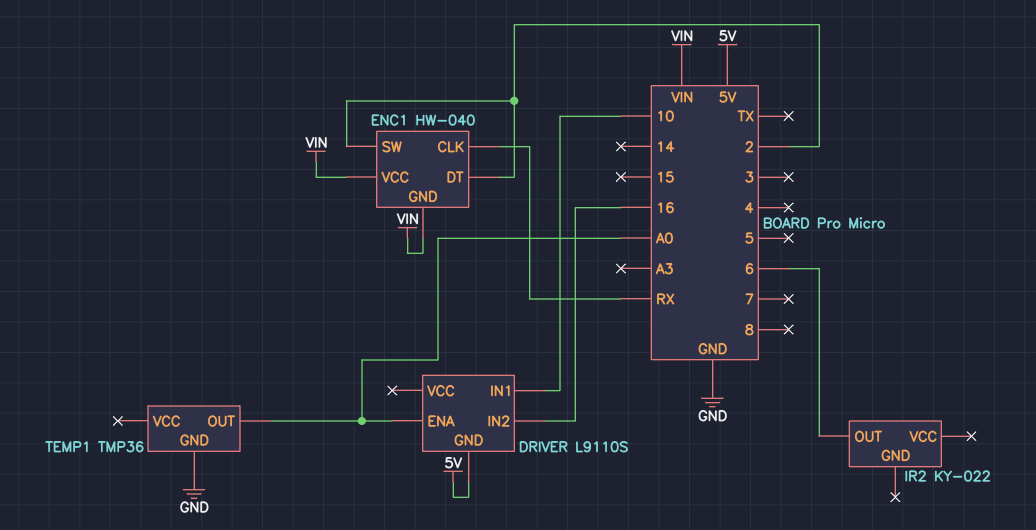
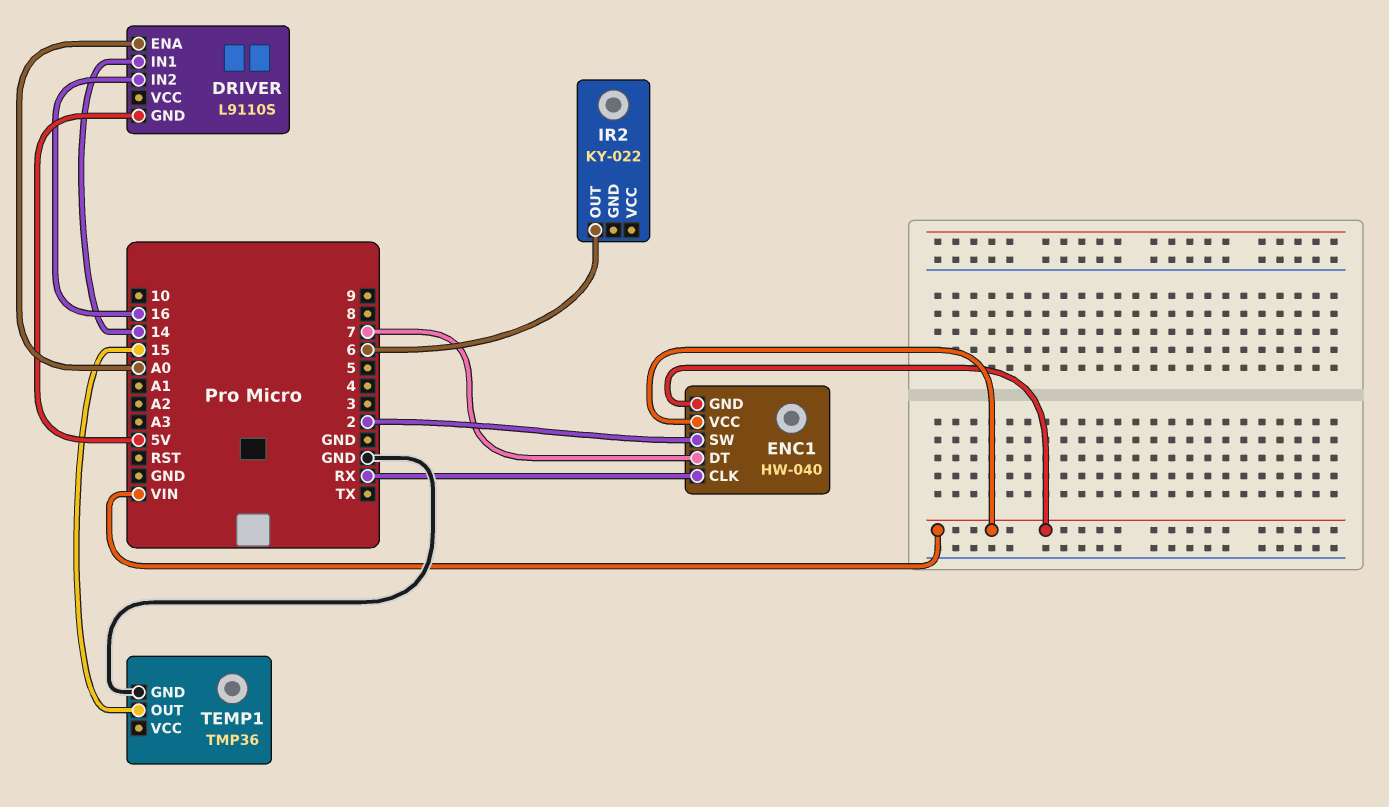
DRIVER pin IN1: 10 -> 14
ENC1 pin DT: 2 -> 7
TEMP1 pin OUT: A0 -> 15

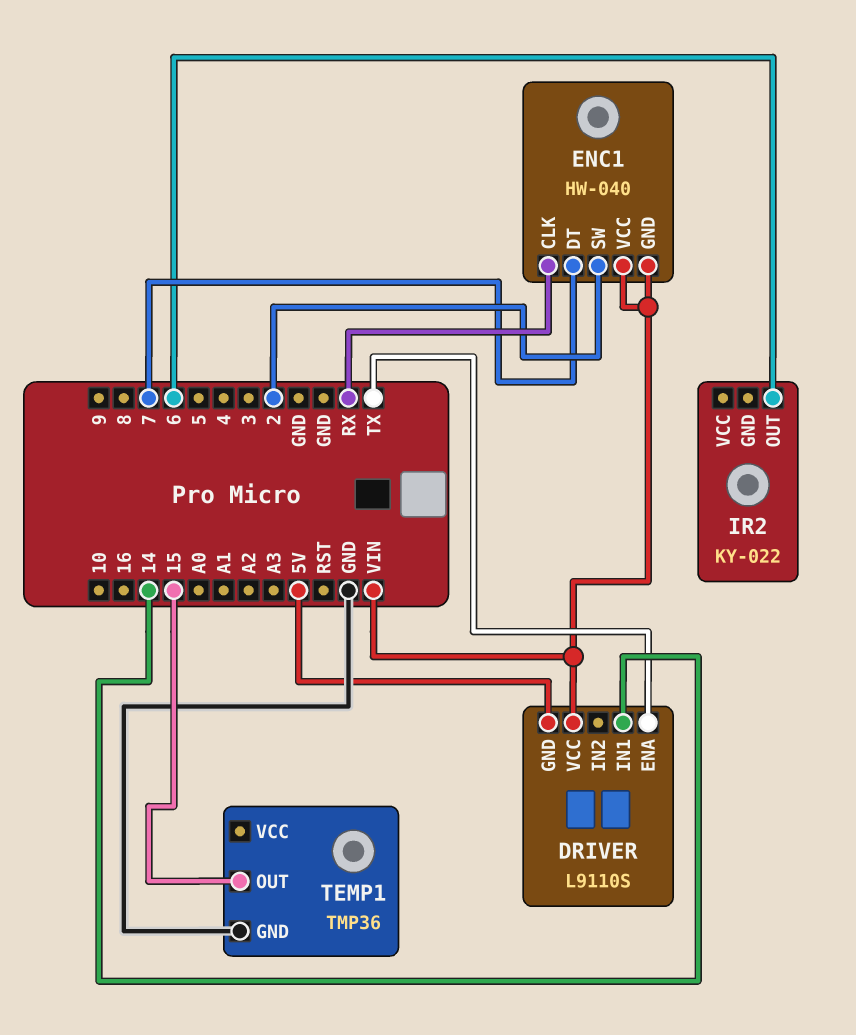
DRIVER pin ENA: A0 -> TX
DRIVER pin IN2: 16 -> none
DRIVER pin VCC: none -> VIN

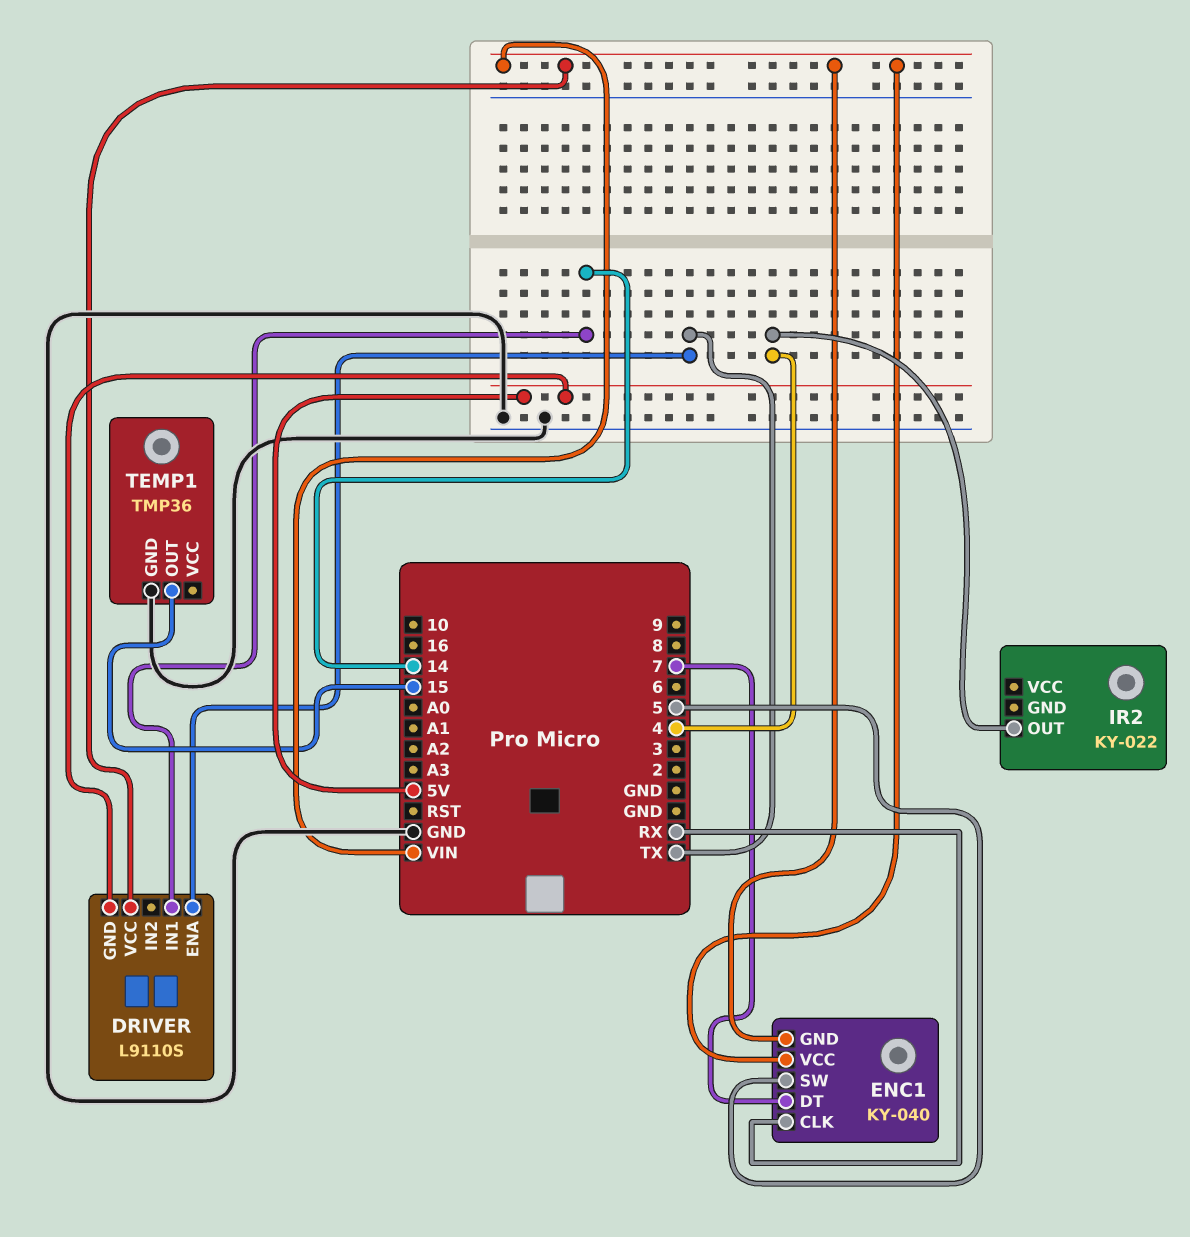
ENC1: HW-040 -> KY-040
ENC1 pin SW: 2 -> 5
IR2 pin OUT: 6 -> 4

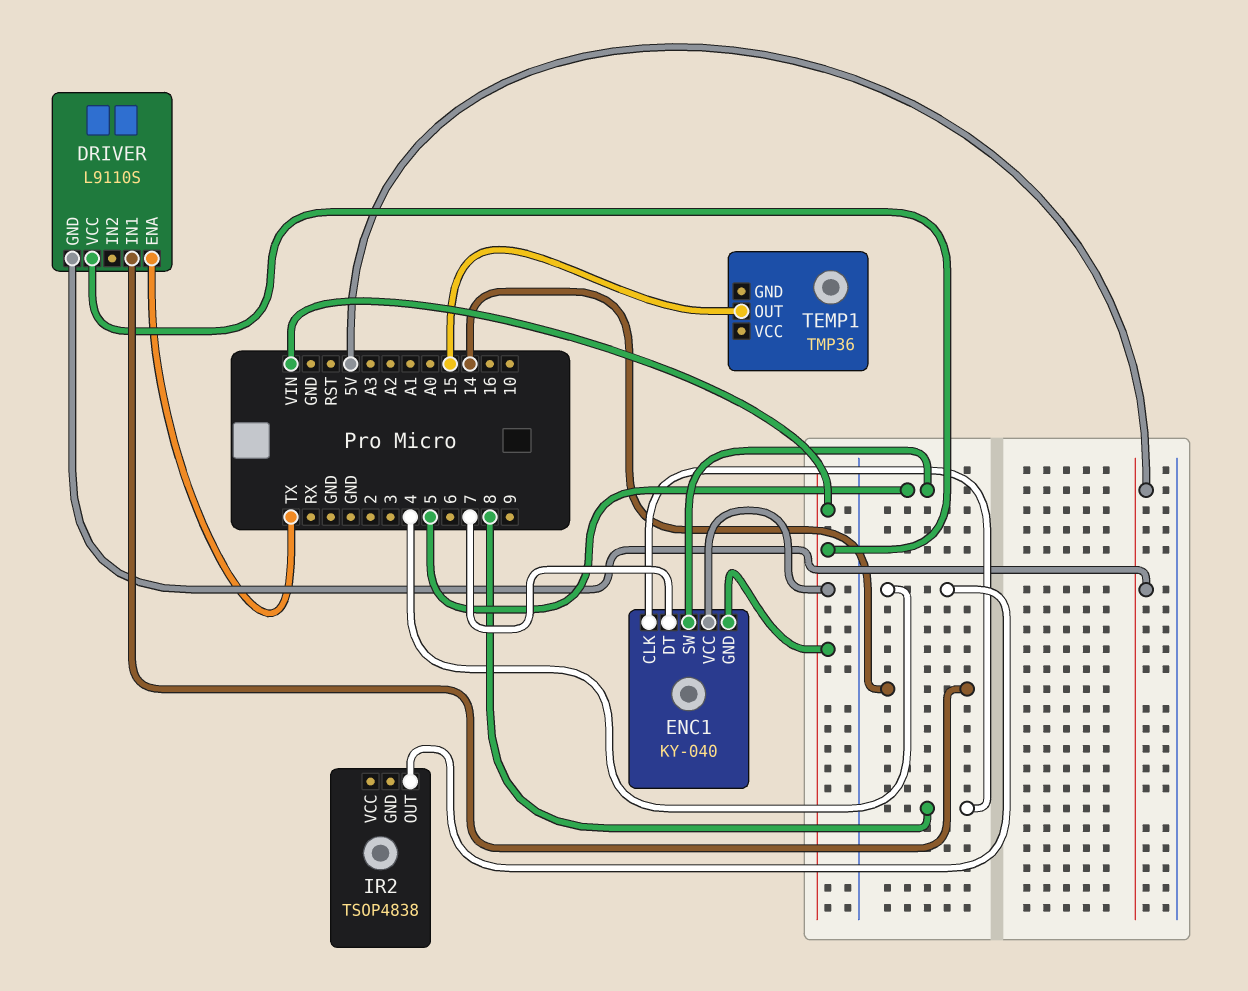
ENC1 pin CLK: RX -> 8
IR2: KY-022 -> TSOP4838
TEMP1 pin GND: GND -> none

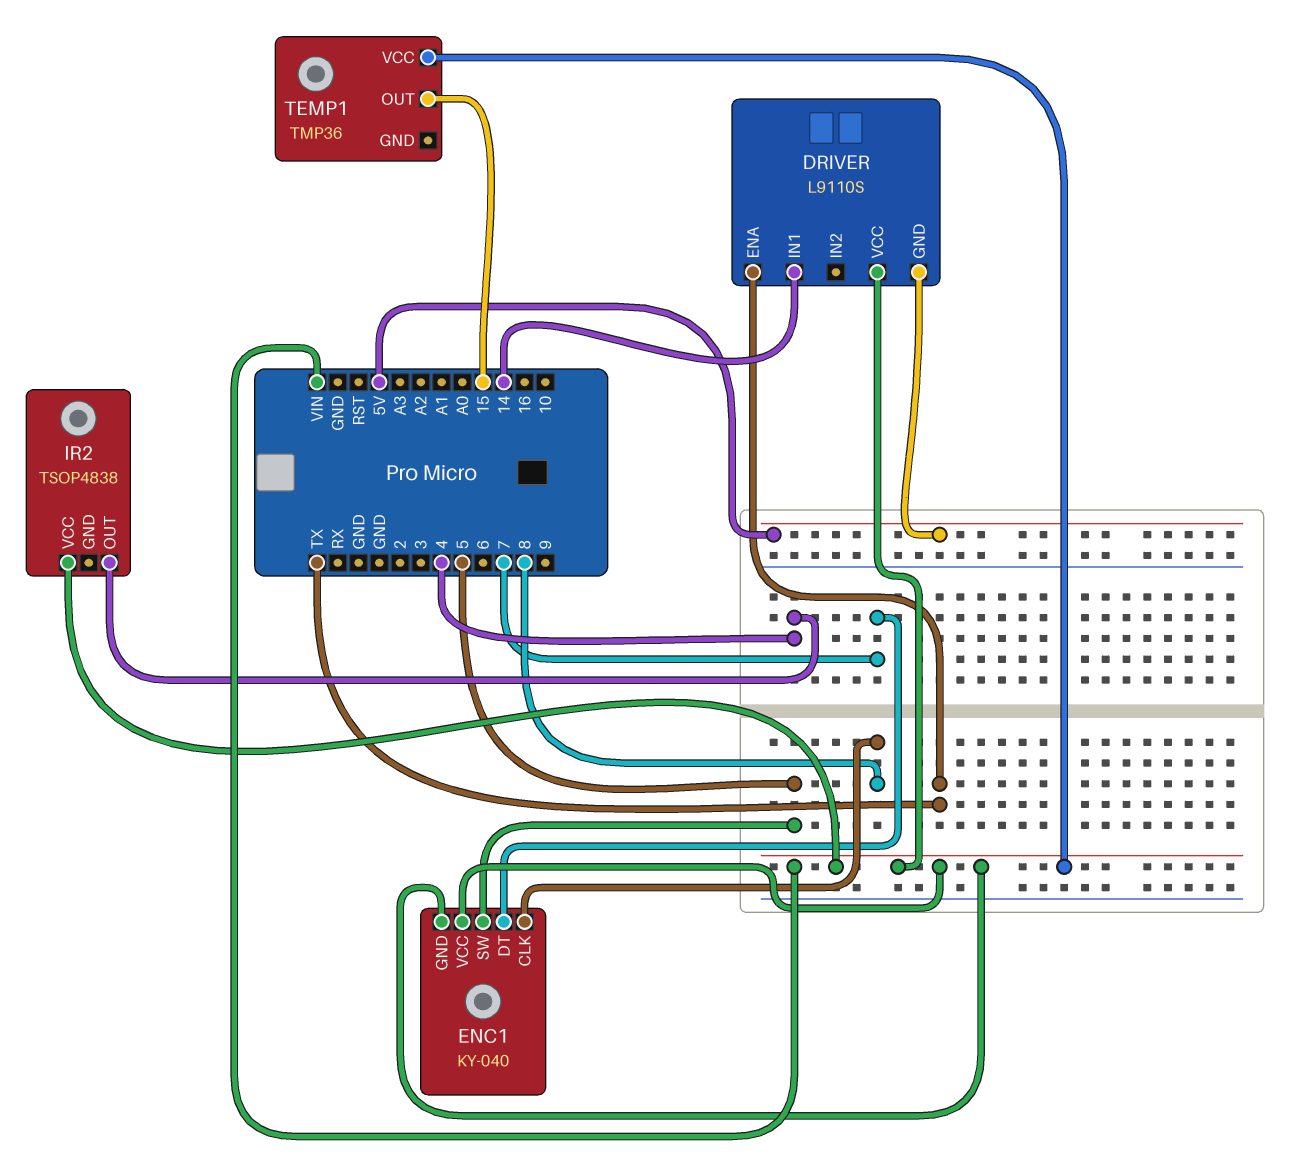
IR2 pin VCC: none -> VIN
TEMP1 pin VCC: none -> VIN

